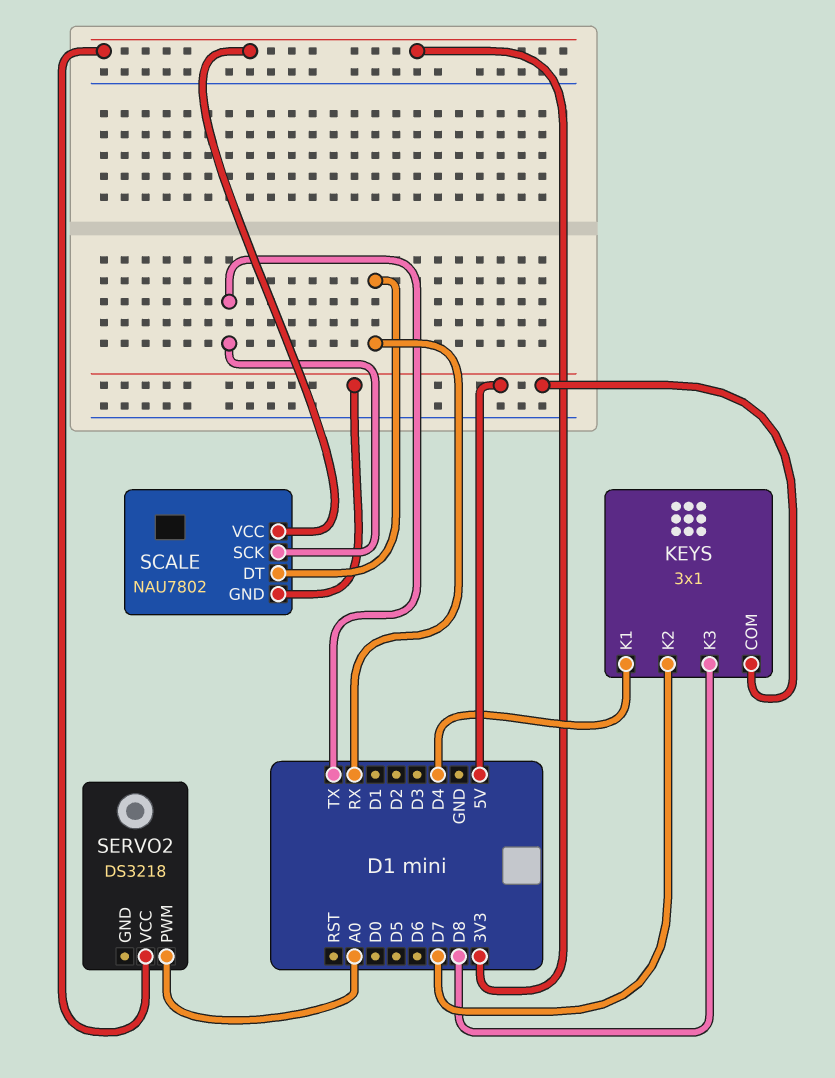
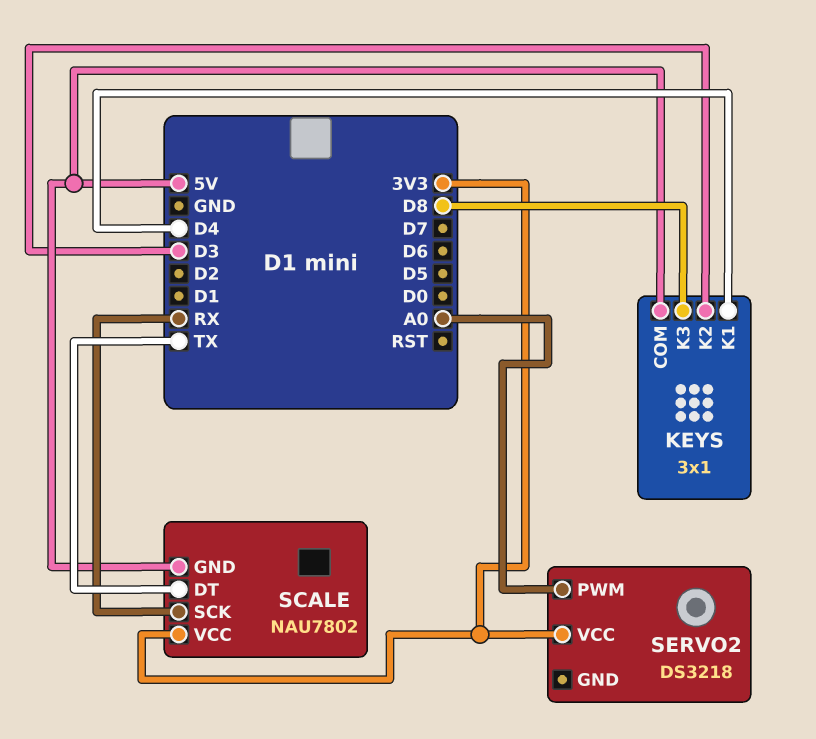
KEYS pin K2: D7 -> D3
SCALE pin DT: RX -> TX
SCALE pin SCK: TX -> RX

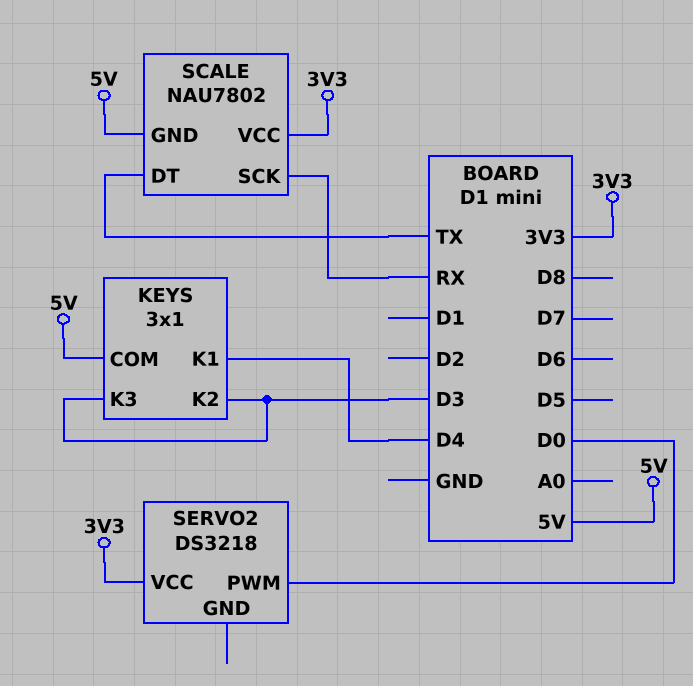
KEYS pin K3: D8 -> D3
SERVO2 pin PWM: A0 -> D0

